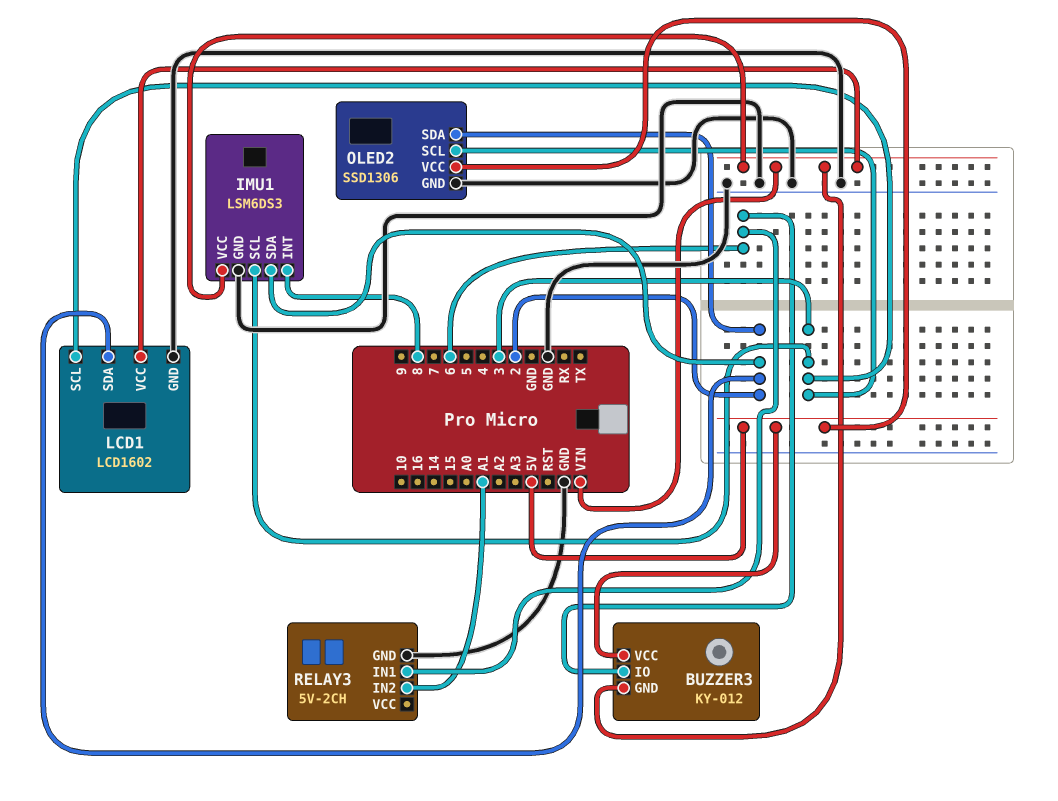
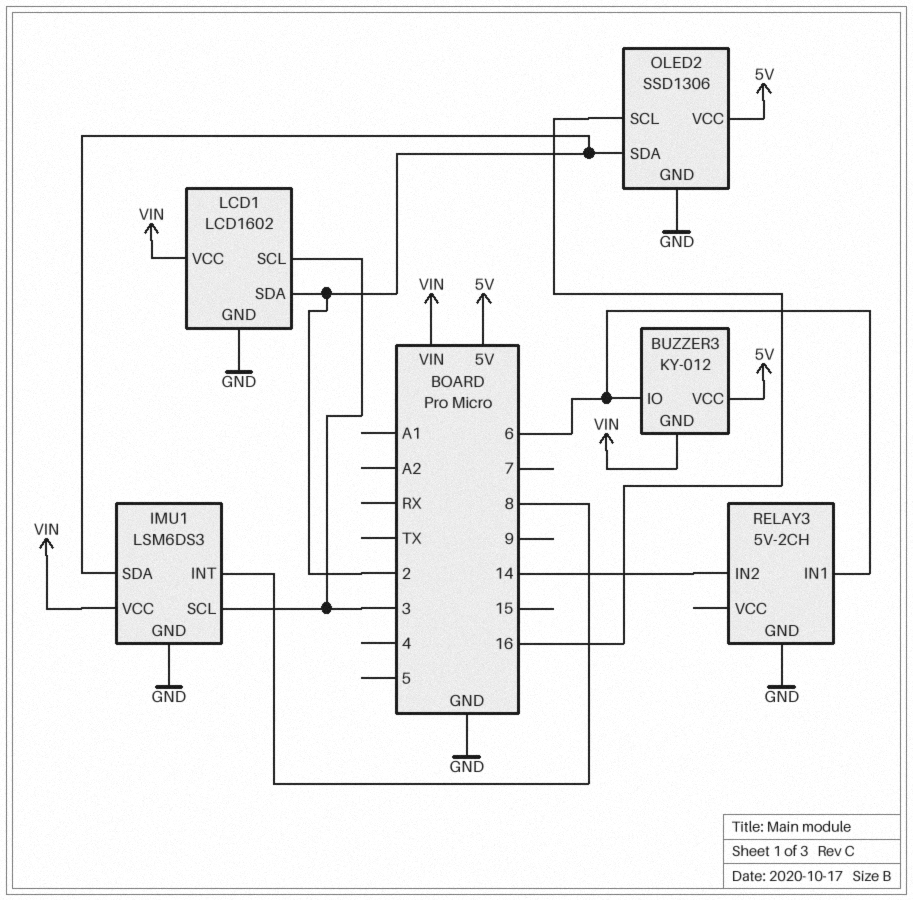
OLED2 pin SCL: 3 -> 16
RELAY3 pin IN2: A1 -> 14

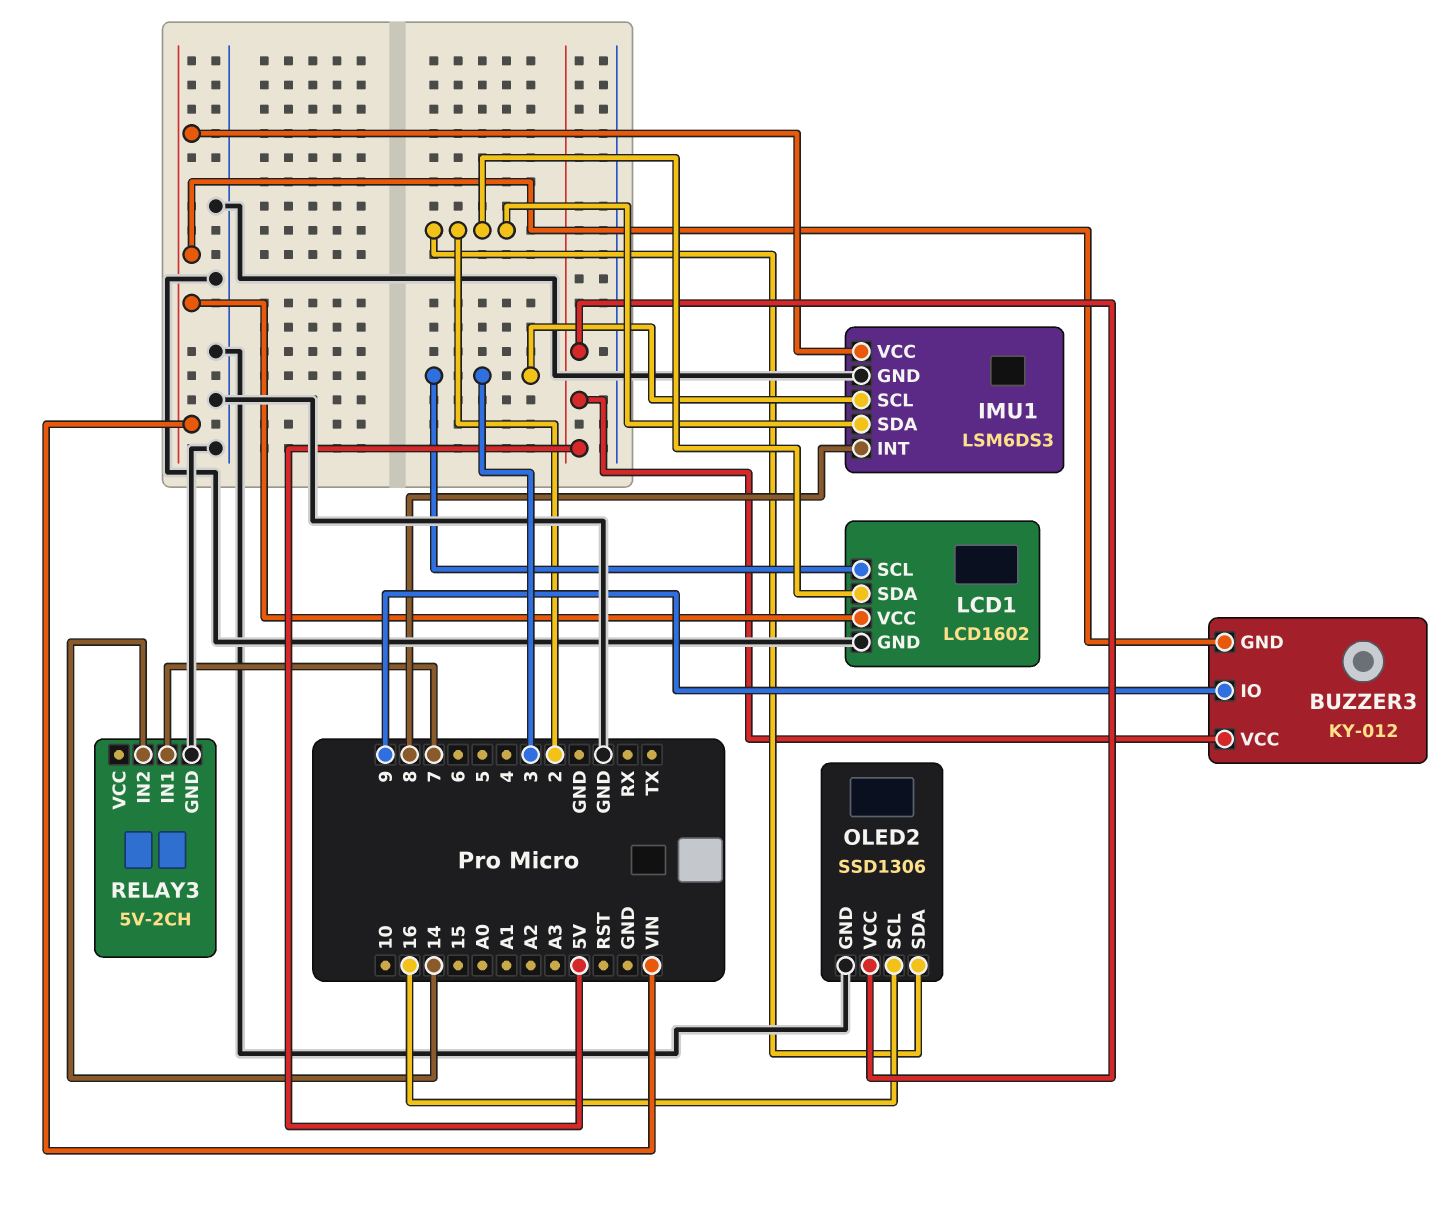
BUZZER3 pin IO: 6 -> 9
RELAY3 pin IN1: 6 -> 7

